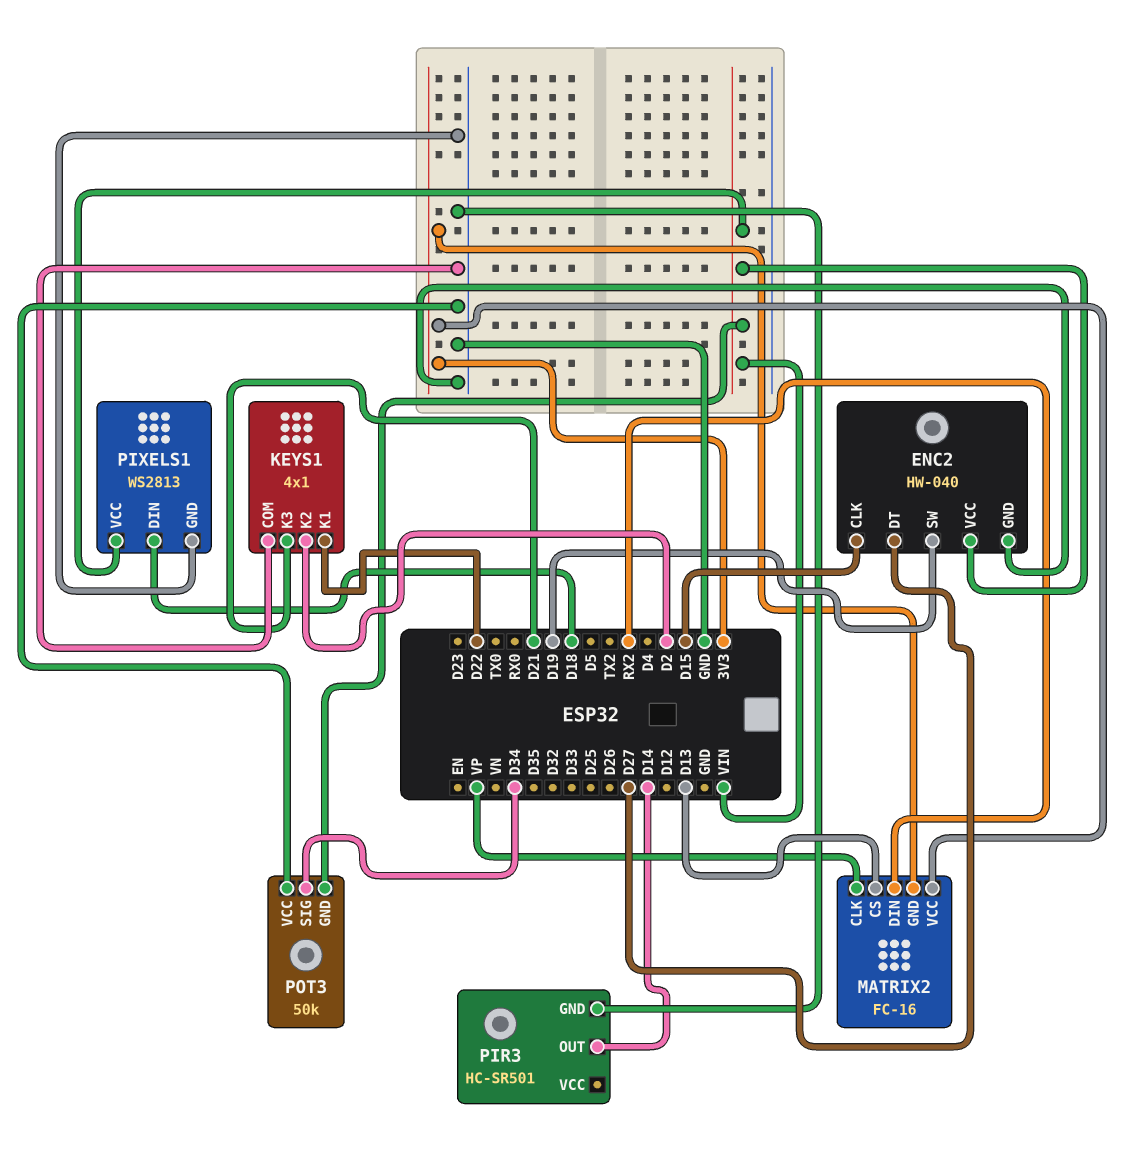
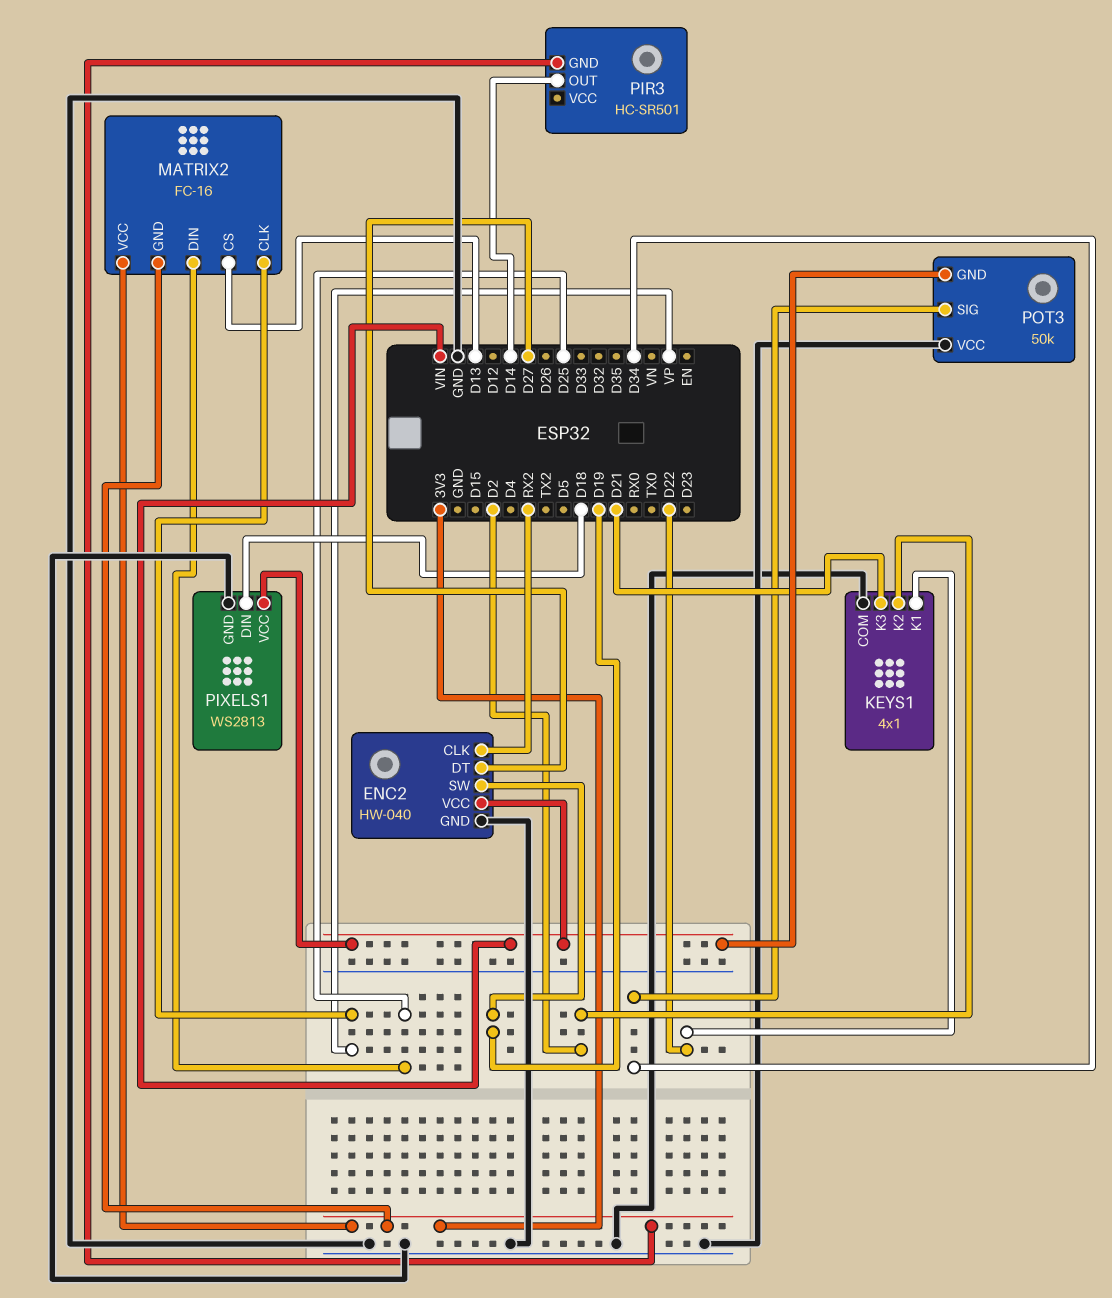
ENC2 pin CLK: D15 -> RX2
MATRIX2 pin DIN: RX2 -> D25
PIR3 pin GND: GND -> 3V3

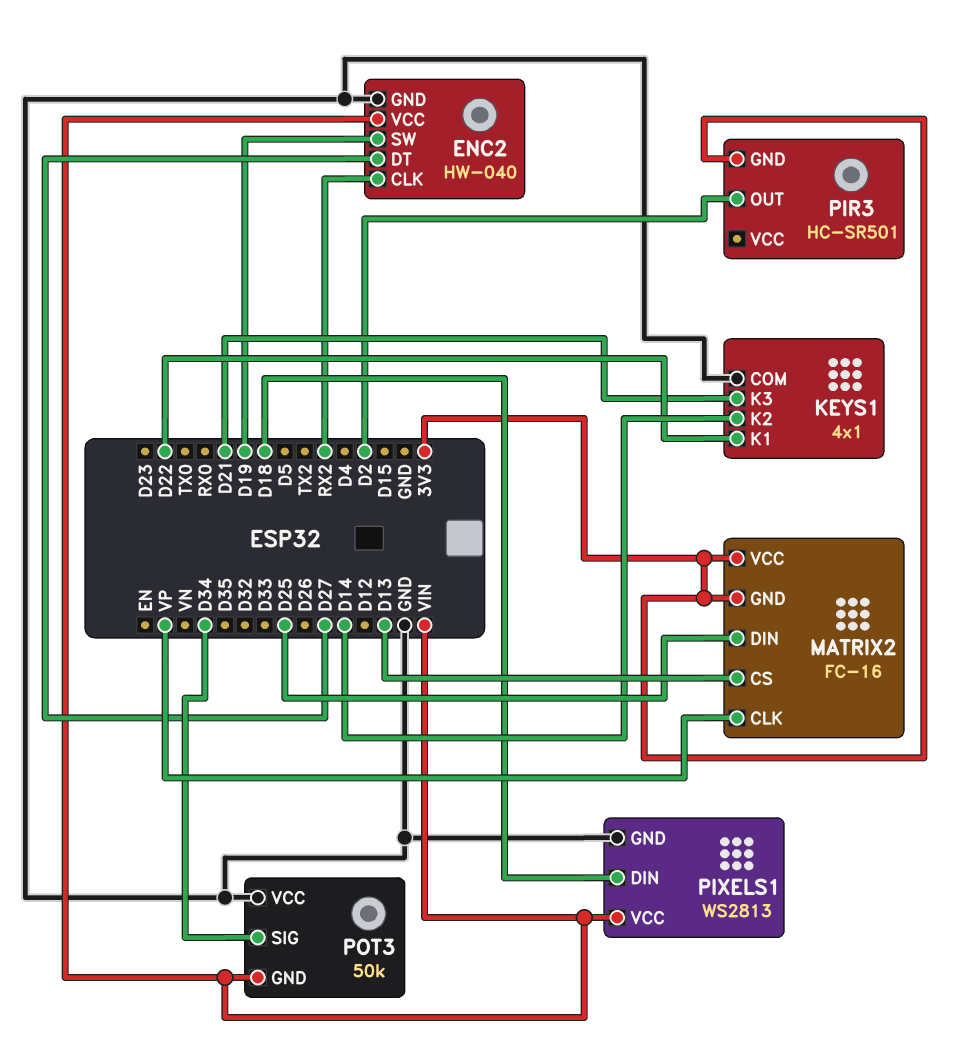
KEYS1 pin K2: D2 -> D14
PIR3 pin OUT: D14 -> D2

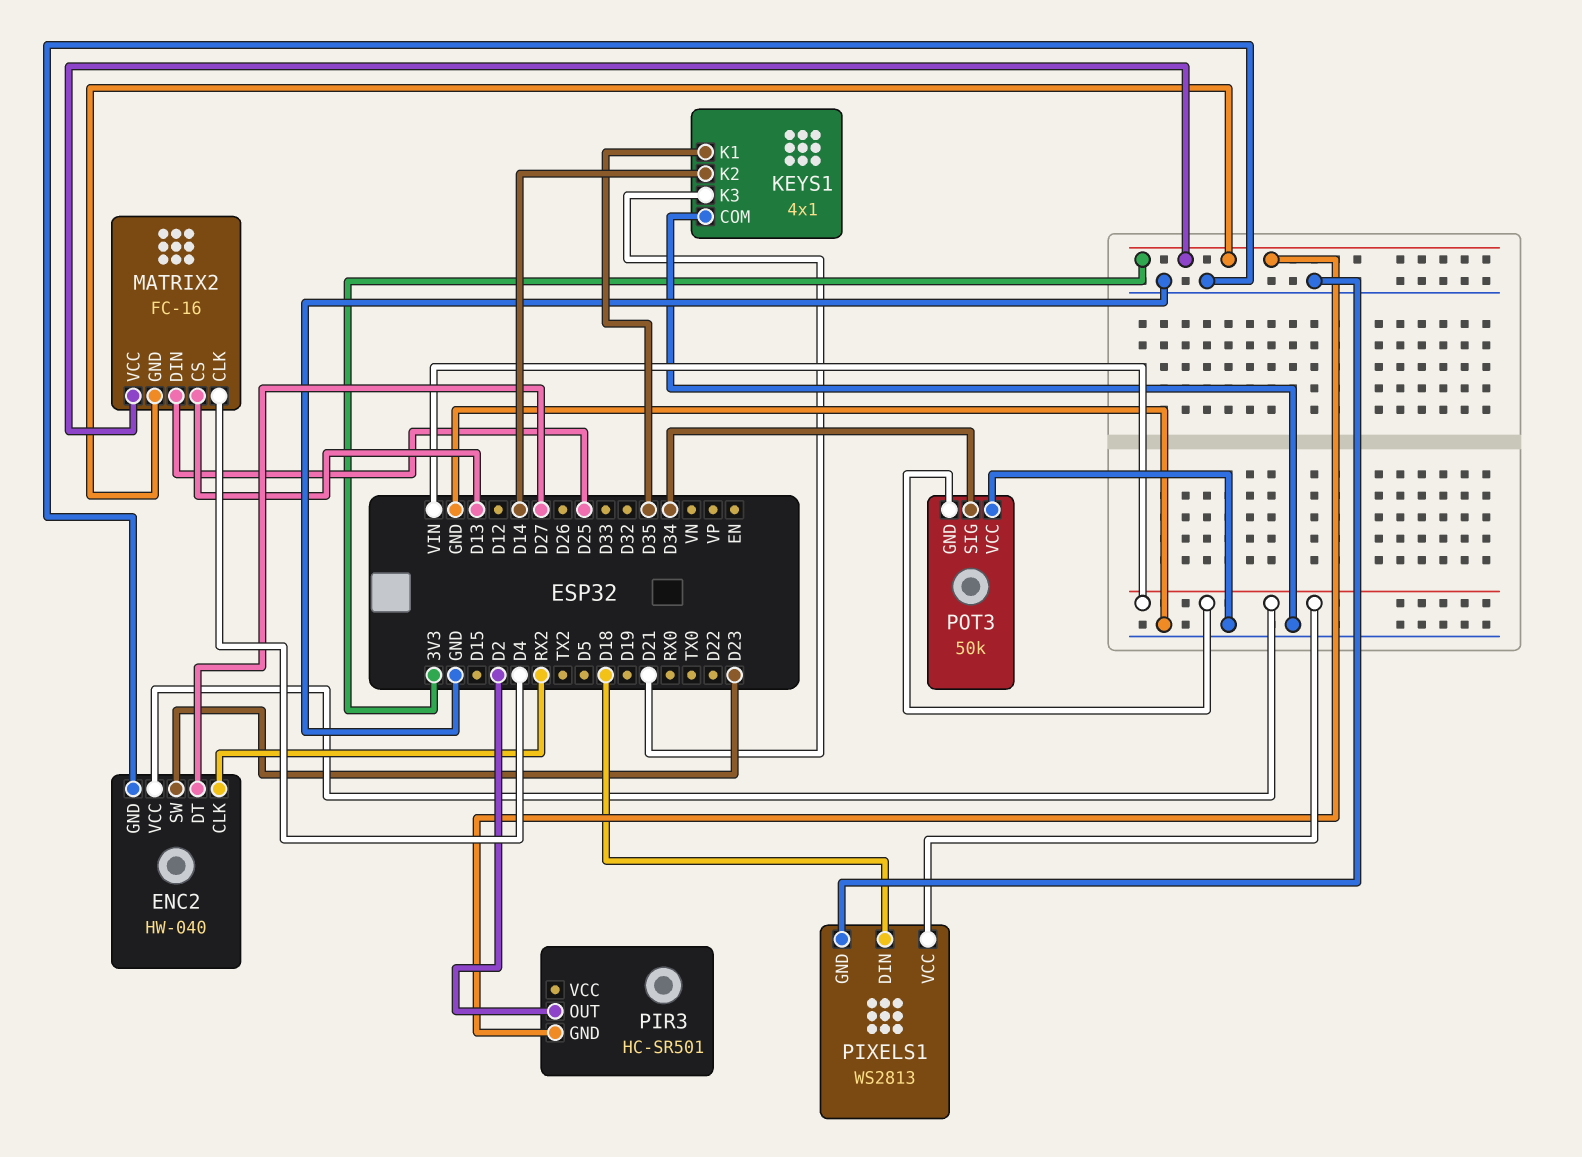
ENC2 pin SW: D19 -> D23
KEYS1 pin K1: D22 -> D35
MATRIX2 pin CLK: VP -> D4

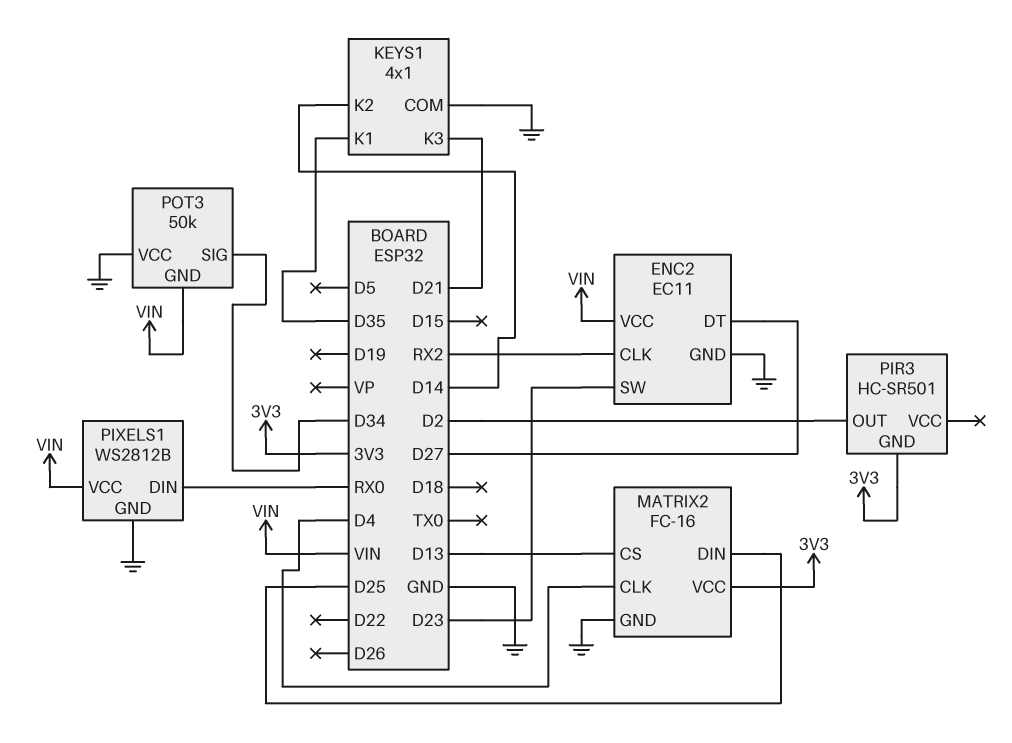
ENC2: HW-040 -> EC11
MATRIX2 pin GND: 3V3 -> GND
PIXELS1: WS2813 -> WS2812B
PIXELS1 pin DIN: D18 -> RX0

